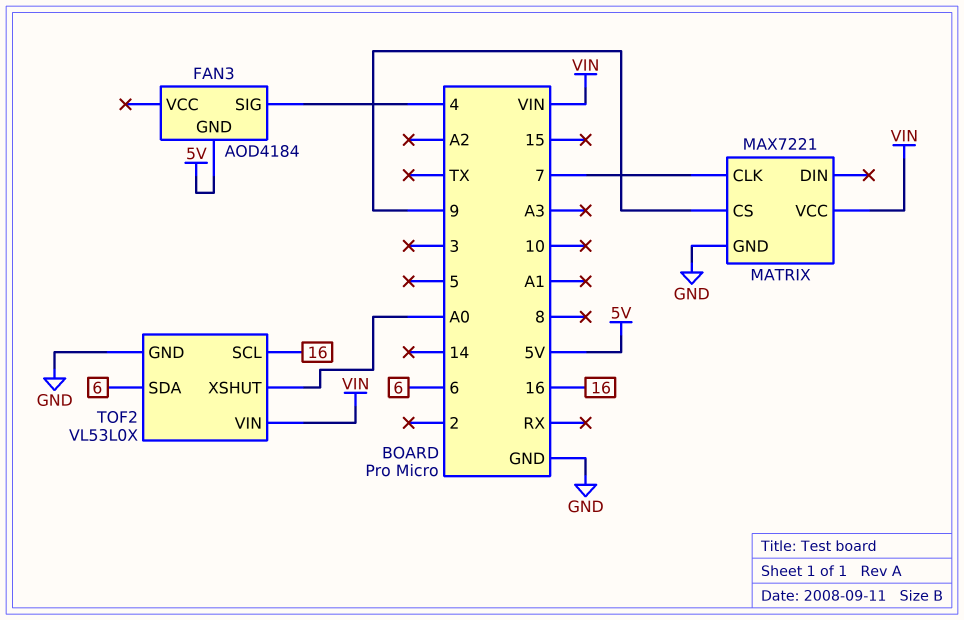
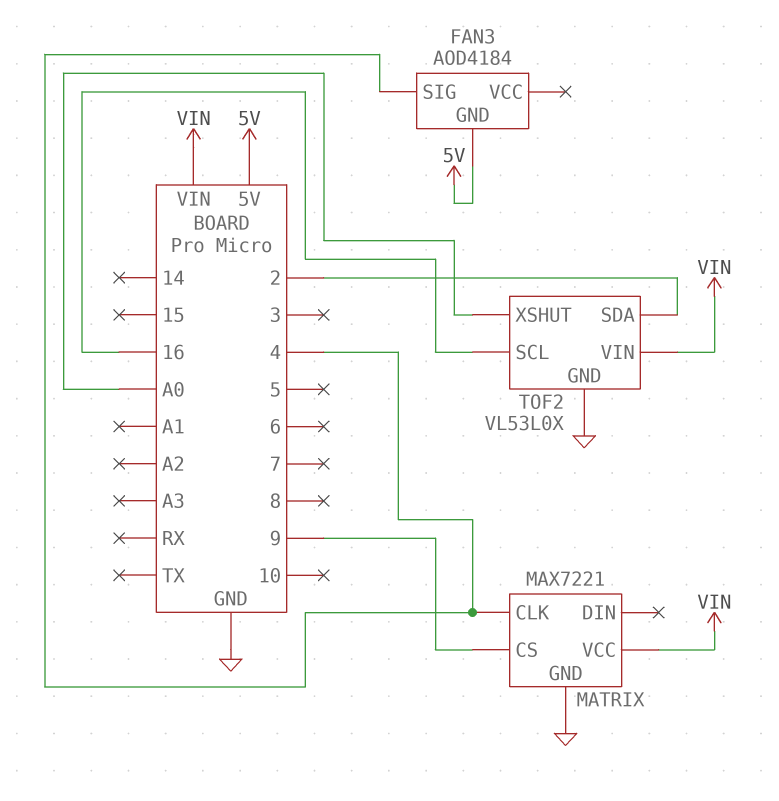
MATRIX pin CLK: 7 -> 4
TOF2 pin SDA: 6 -> 2

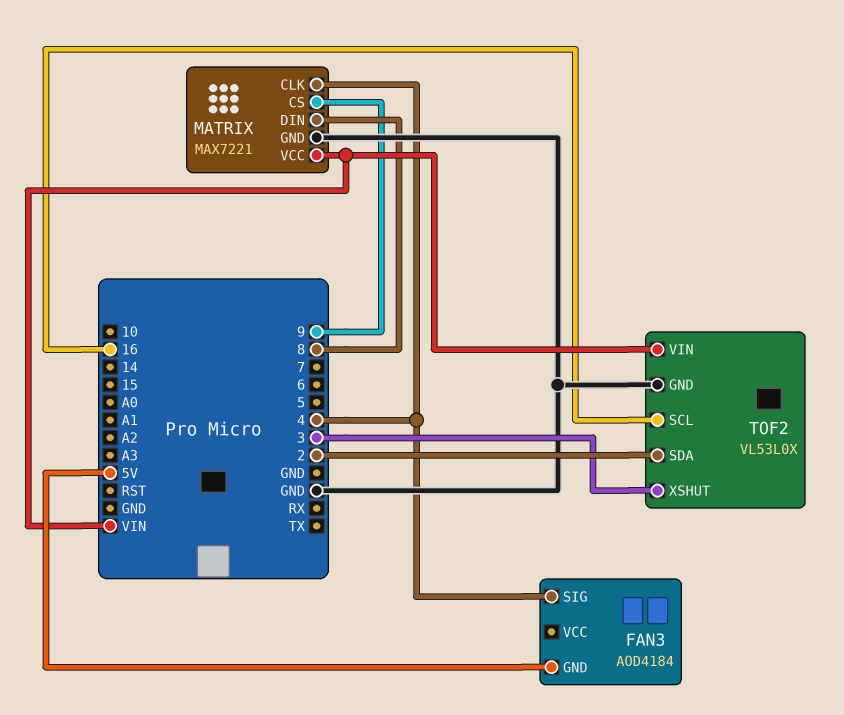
MATRIX pin DIN: none -> 8
TOF2 pin XSHUT: A0 -> 3

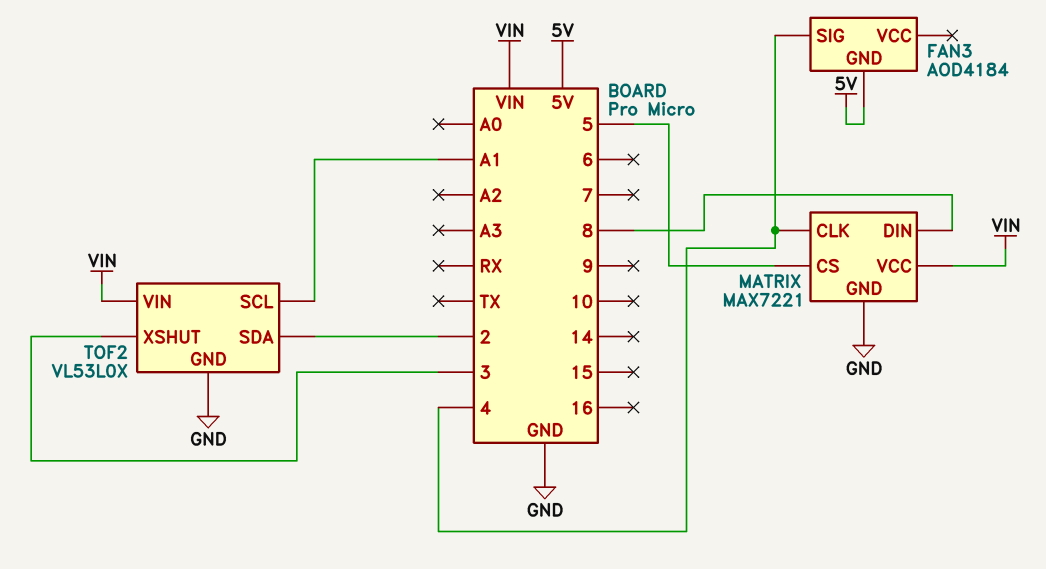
MATRIX pin CS: 9 -> 5
TOF2 pin SCL: 16 -> A1

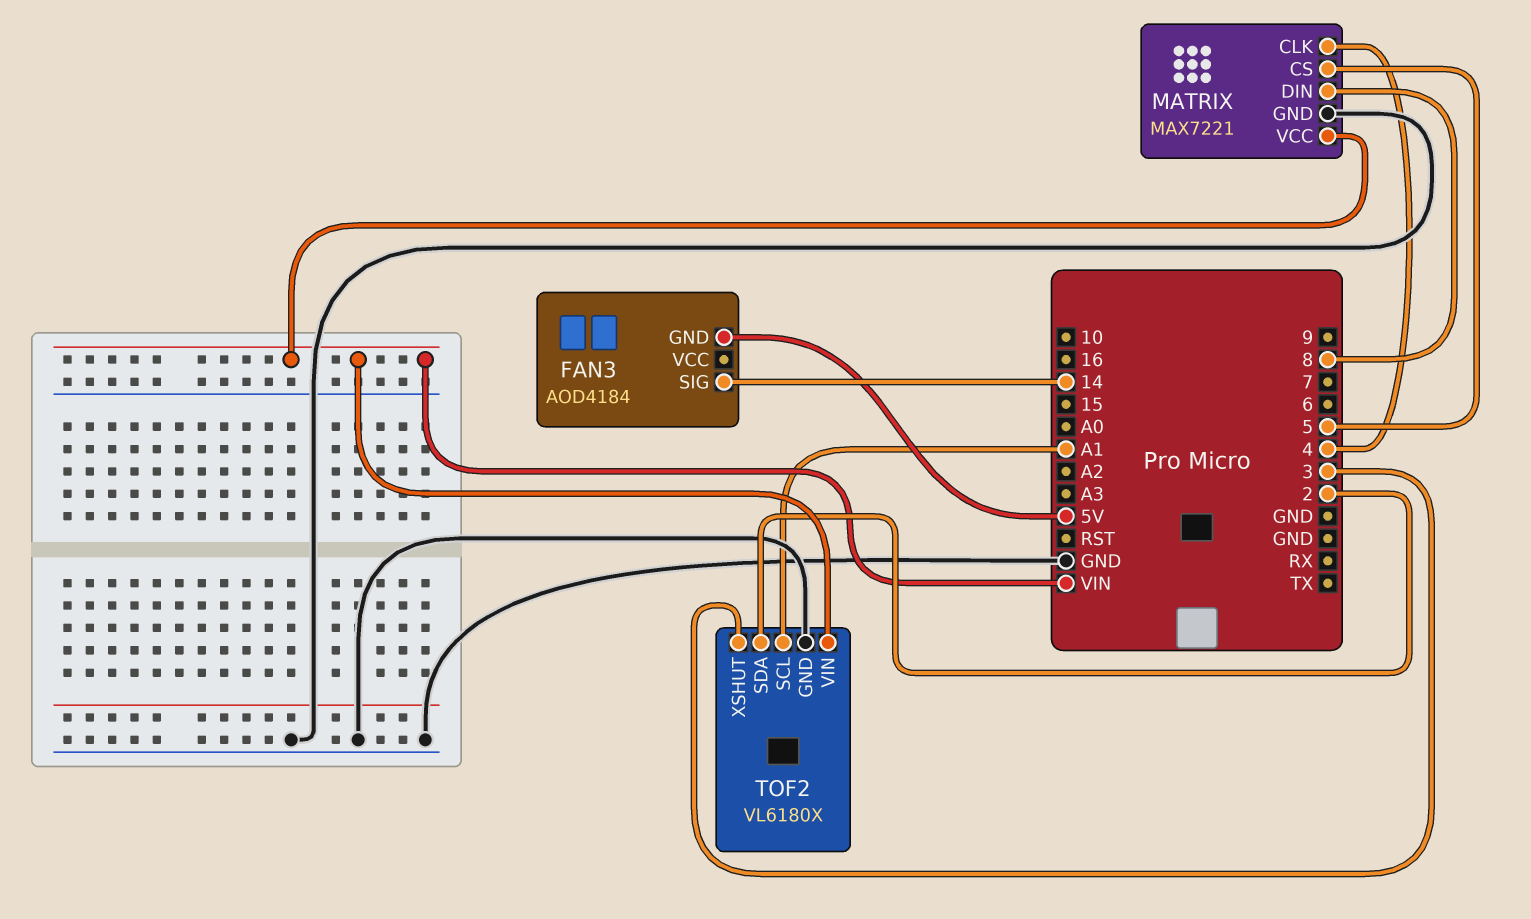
FAN3 pin SIG: 4 -> 14
TOF2: VL53L0X -> VL6180X

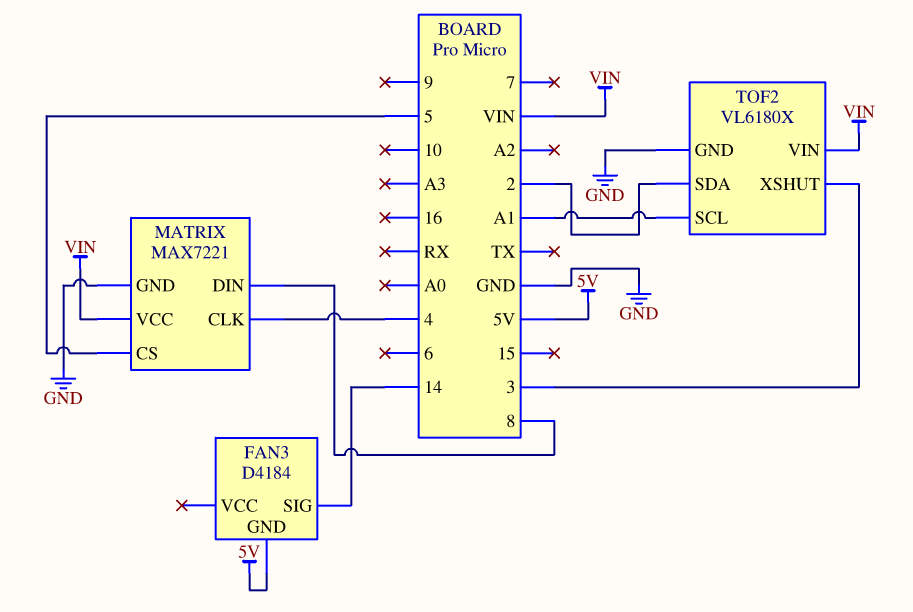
FAN3: AOD4184 -> D4184

